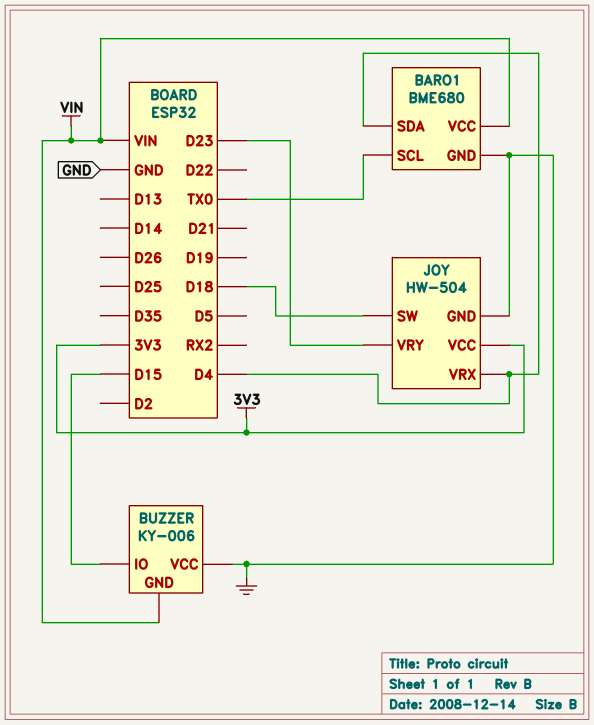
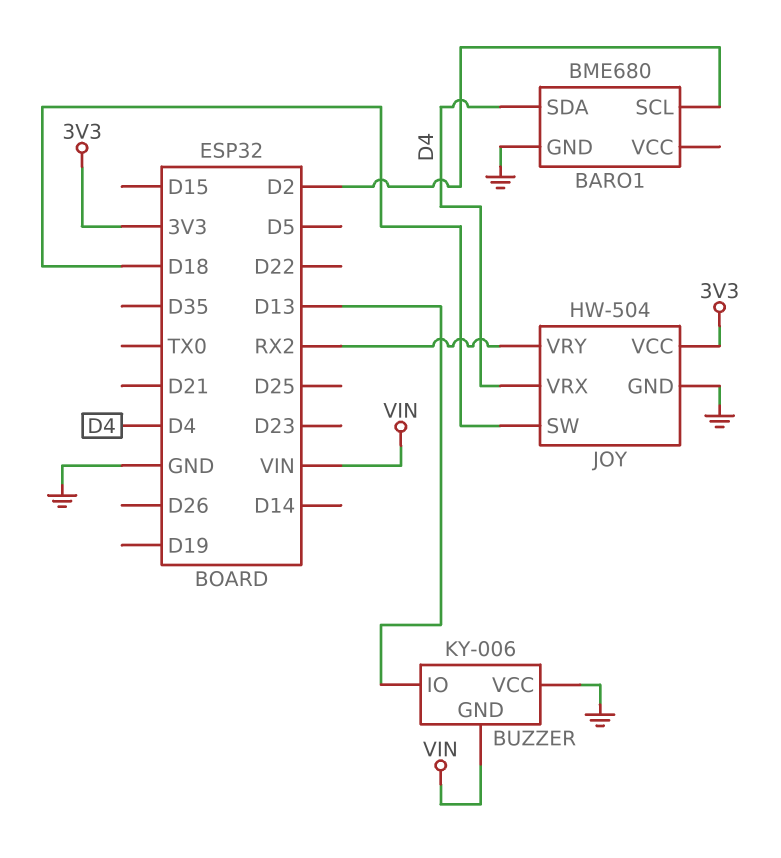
BARO1 pin SCL: TX0 -> D2
BARO1 pin VCC: VIN -> none
BUZZER pin IO: D15 -> D13
JOY pin VRY: D23 -> RX2

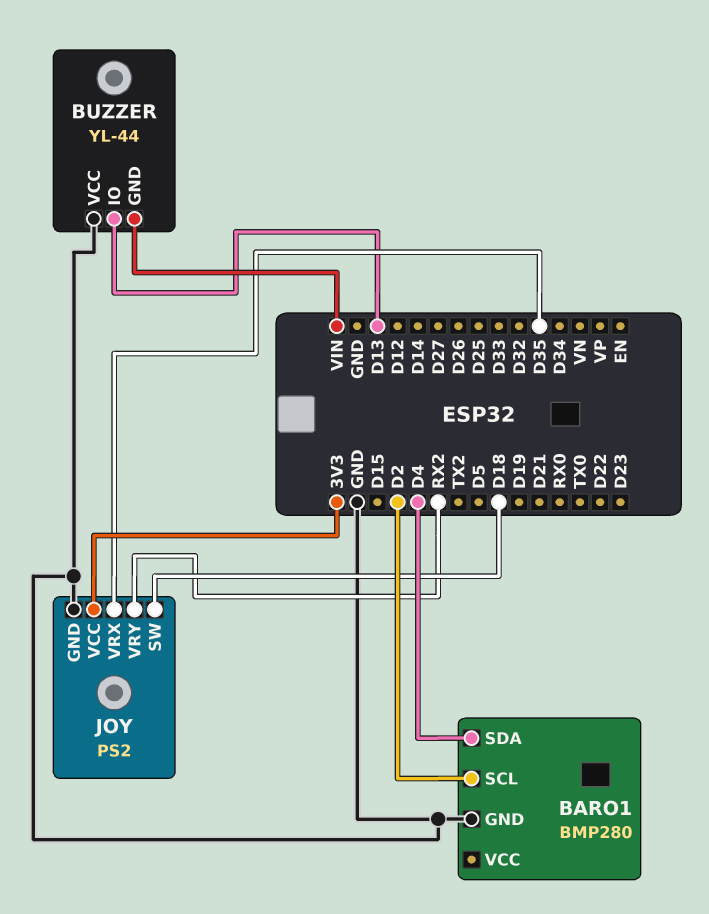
BARO1: BME680 -> BMP280
BUZZER: KY-006 -> YL-44
JOY: HW-504 -> PS2
JOY pin VRX: D4 -> D35

